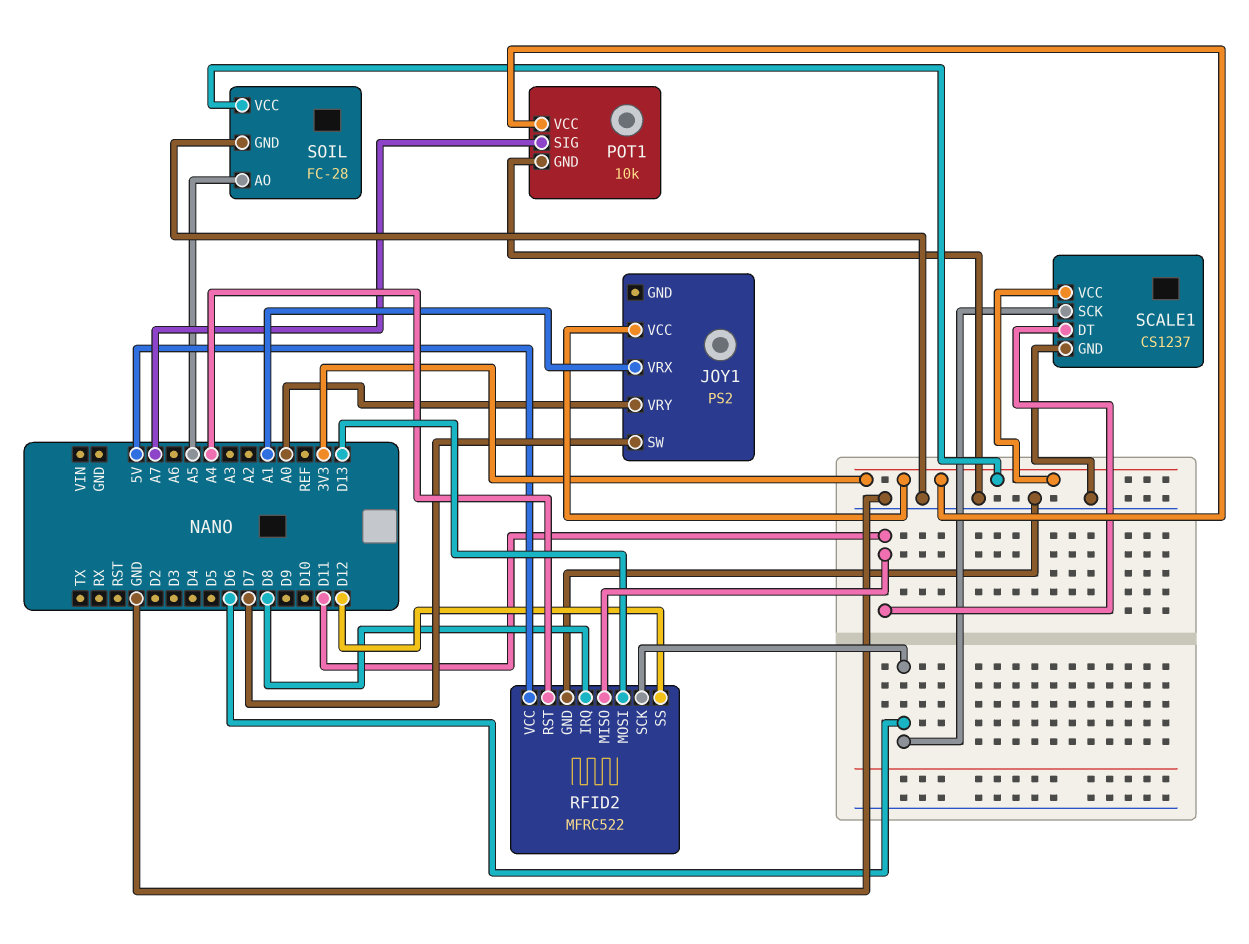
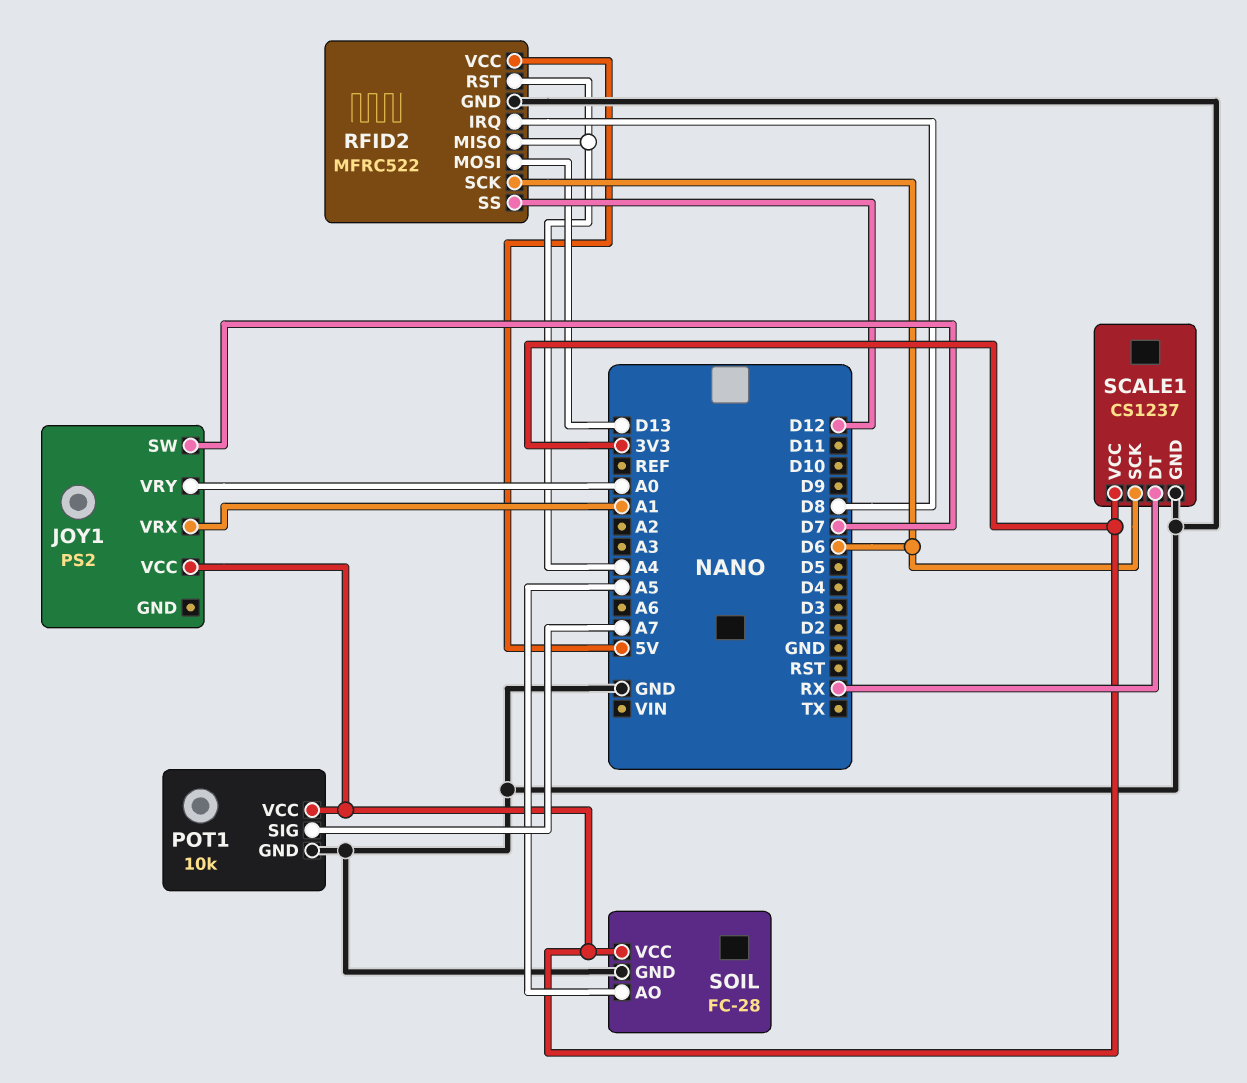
RFID2 pin MISO: D11 -> A4
SCALE1 pin DT: D11 -> RX

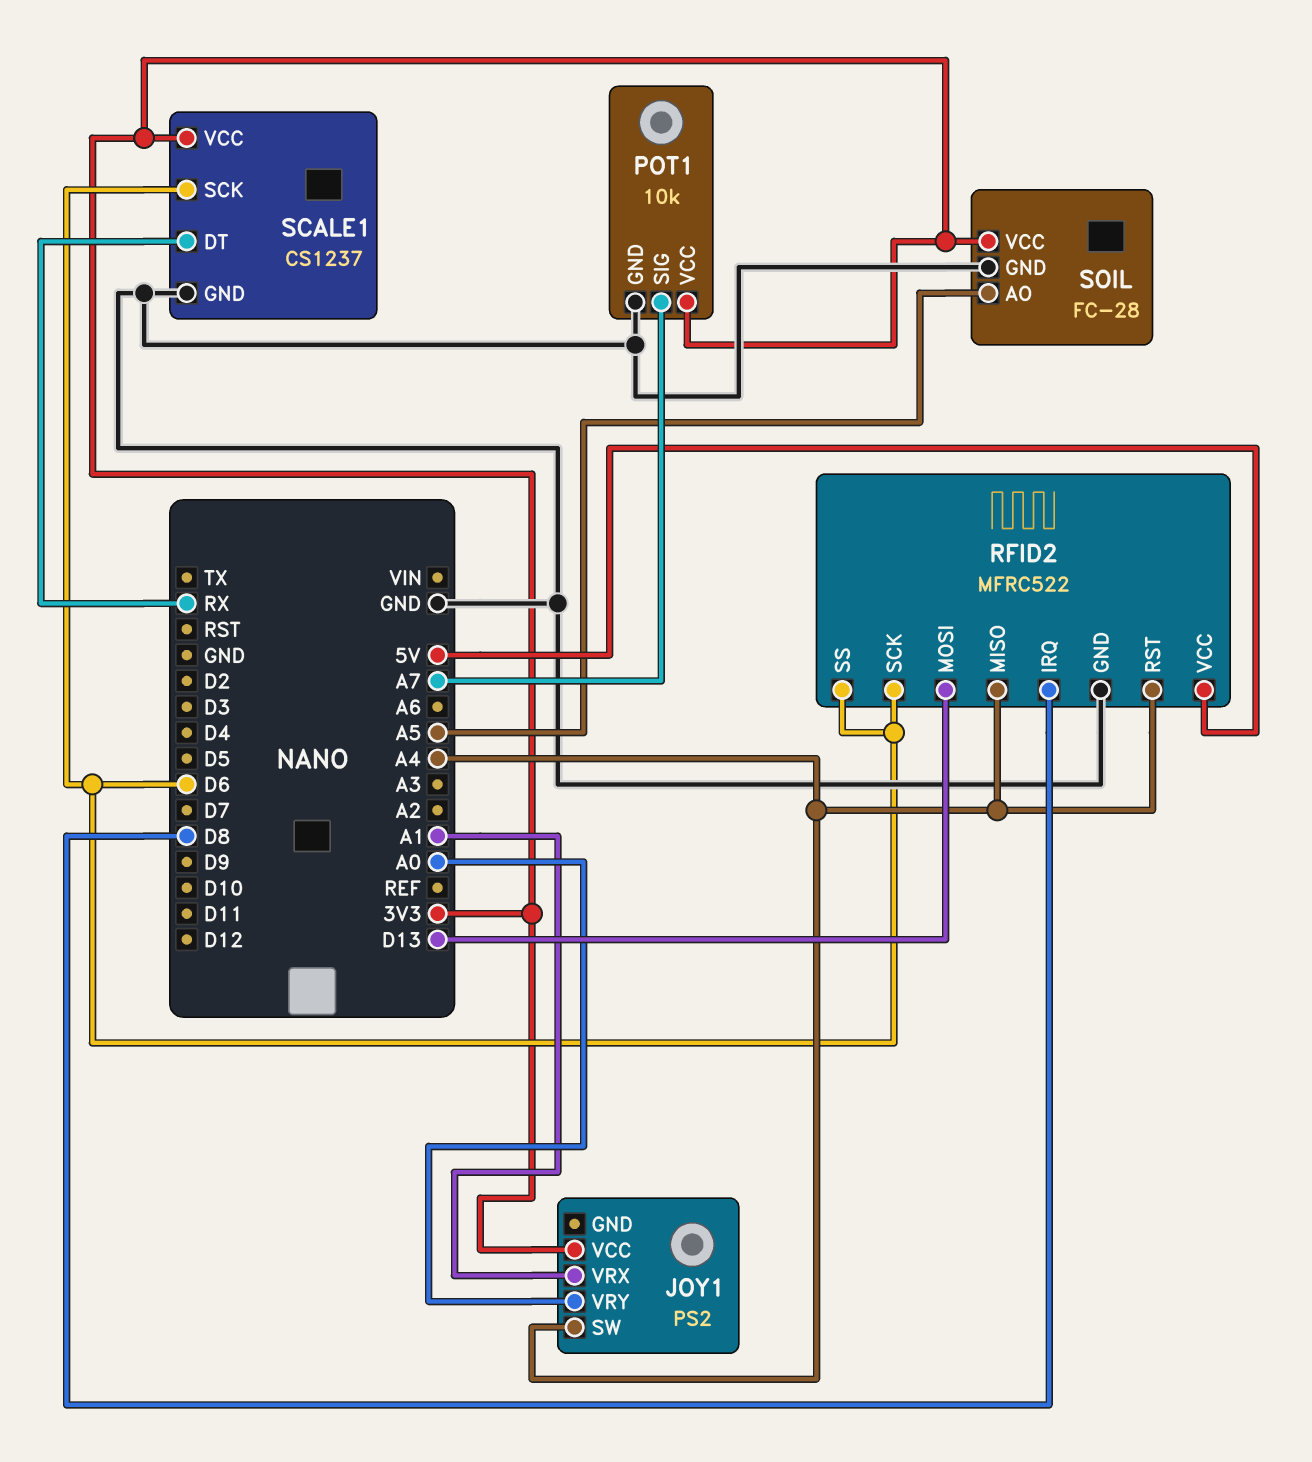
JOY1 pin SW: D7 -> A4
RFID2 pin SS: D12 -> D6

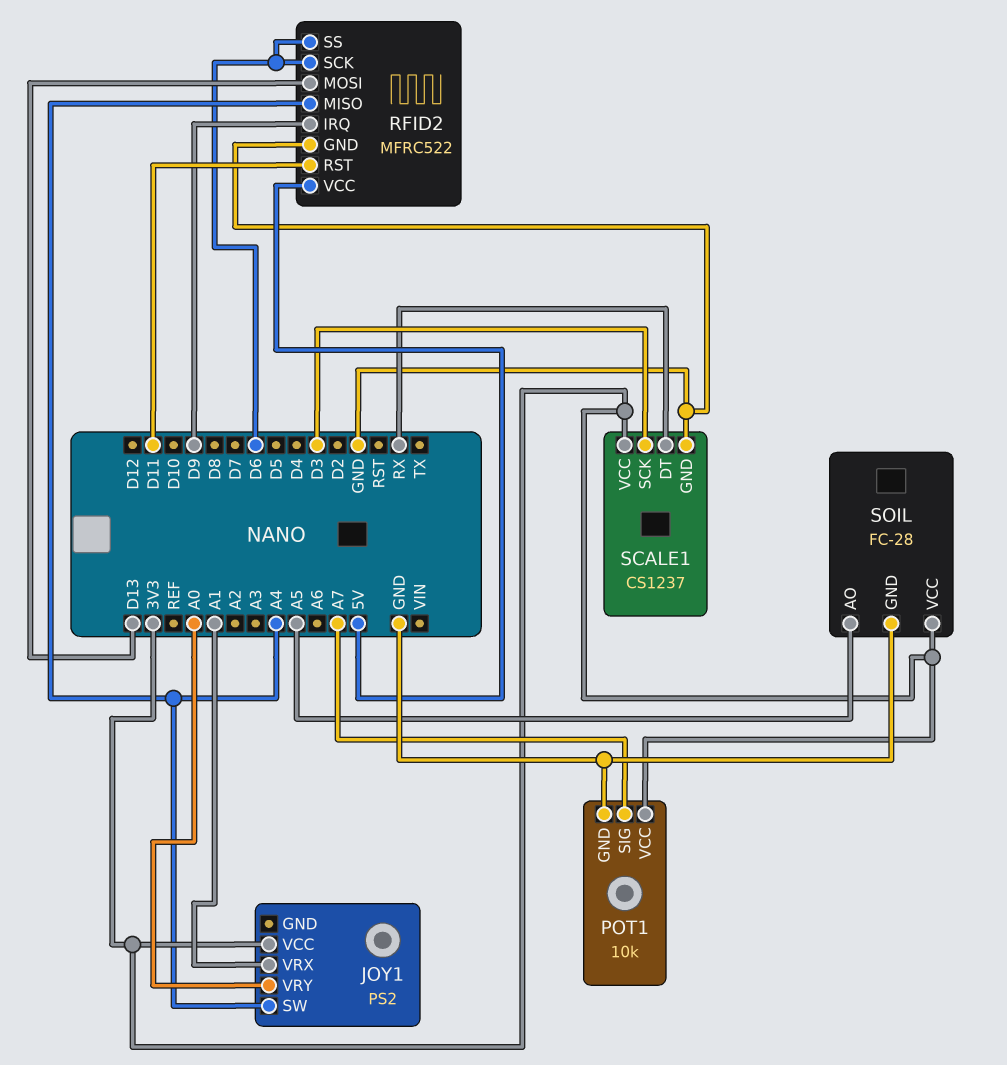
RFID2 pin IRQ: D8 -> D9
RFID2 pin RST: A4 -> D11
SCALE1 pin SCK: D6 -> D3

